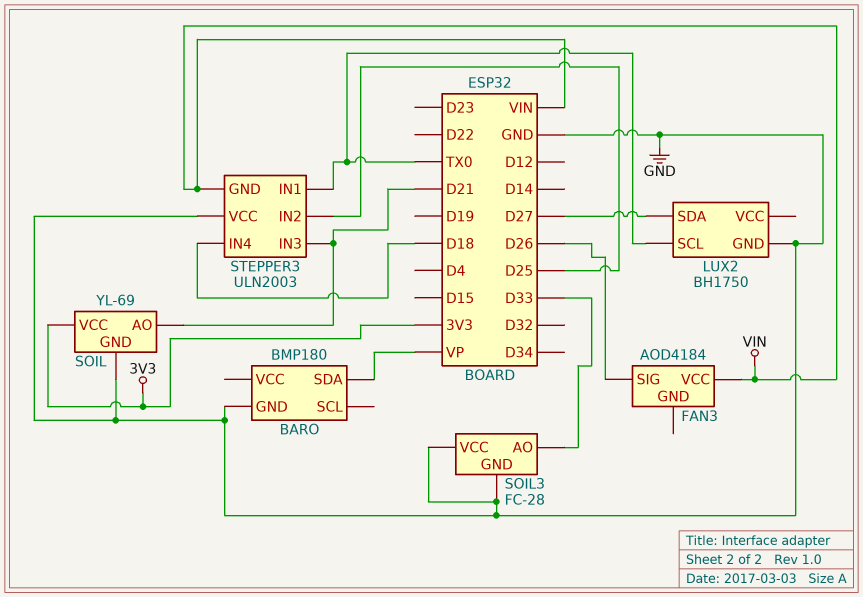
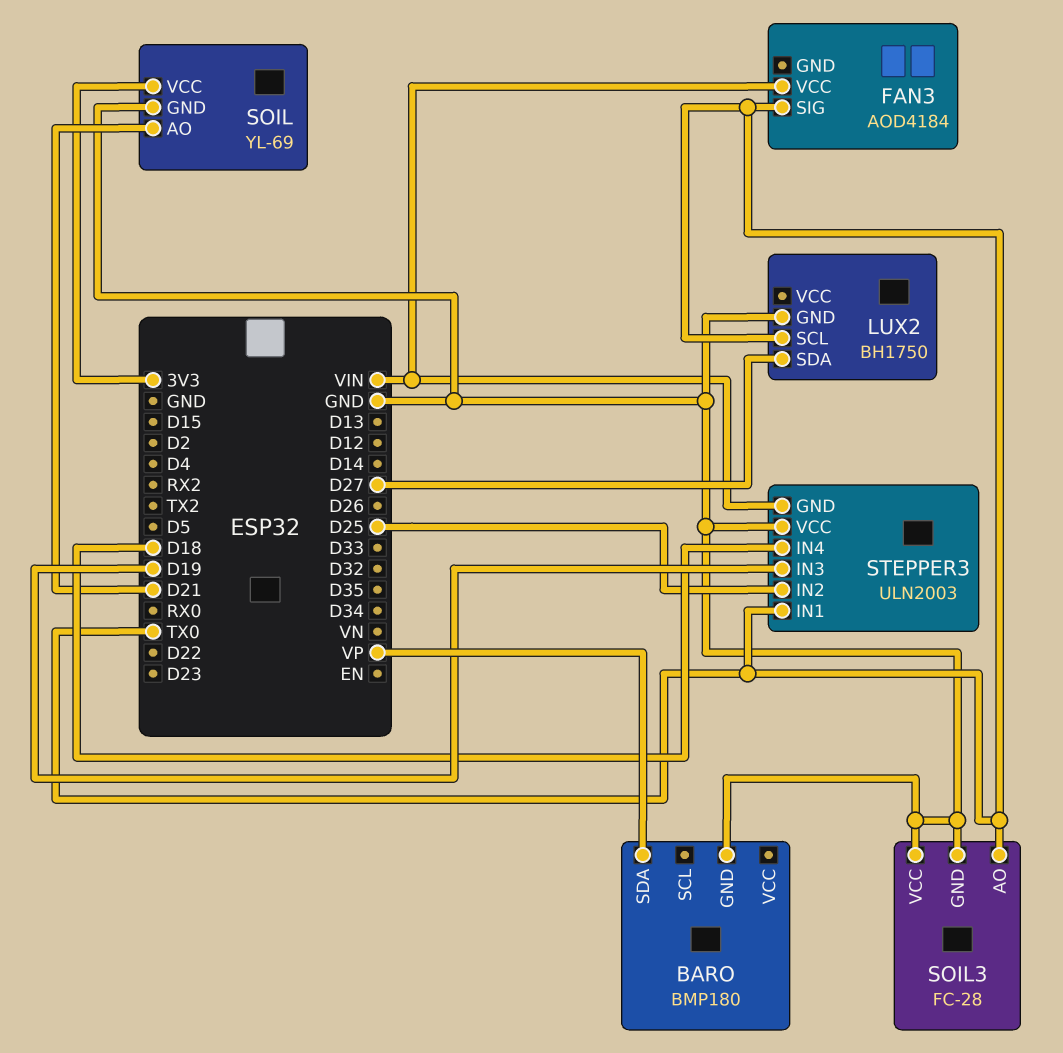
FAN3 pin SIG: D26 -> TX0
SOIL3 pin AO: D33 -> TX0
STEPPER3 pin IN3: D21 -> D19

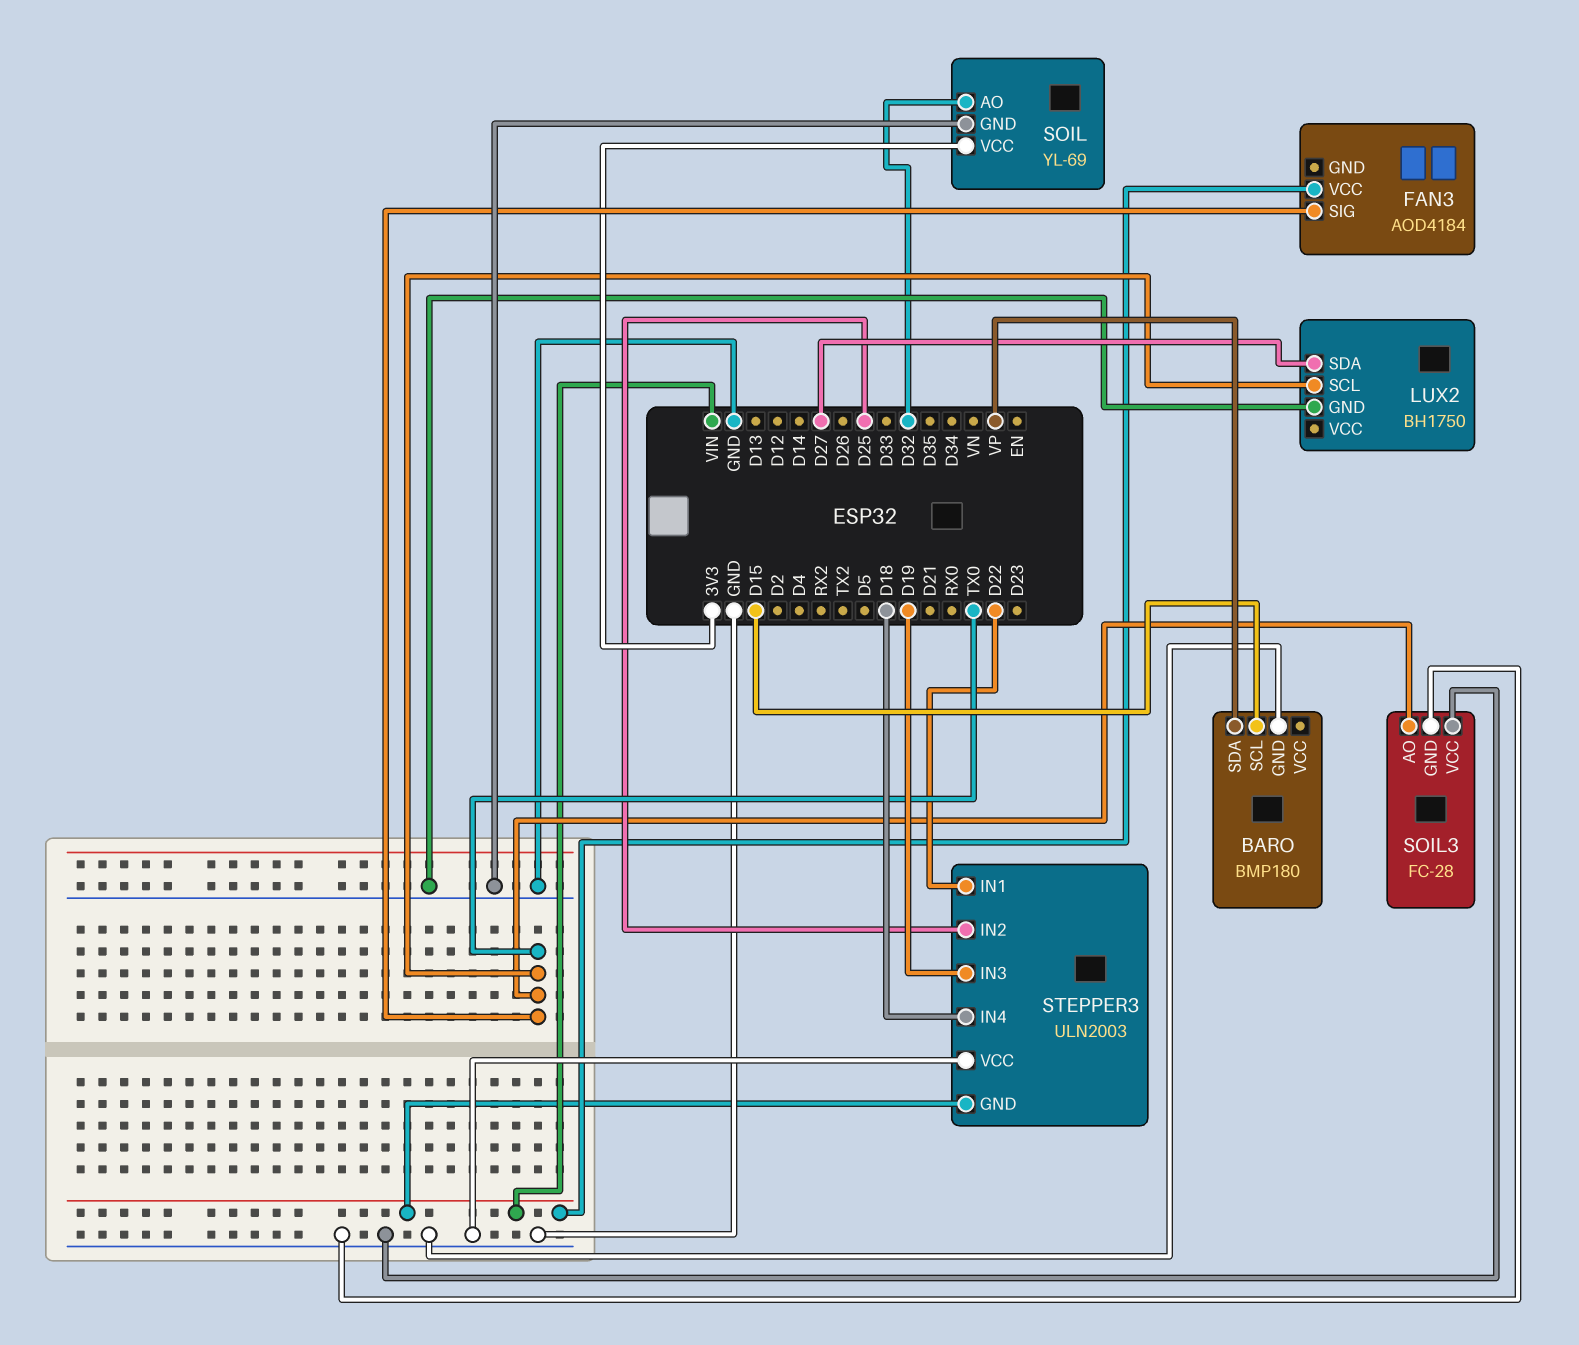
BARO pin SCL: none -> D15
SOIL pin AO: D21 -> D32
STEPPER3 pin IN1: TX0 -> D22

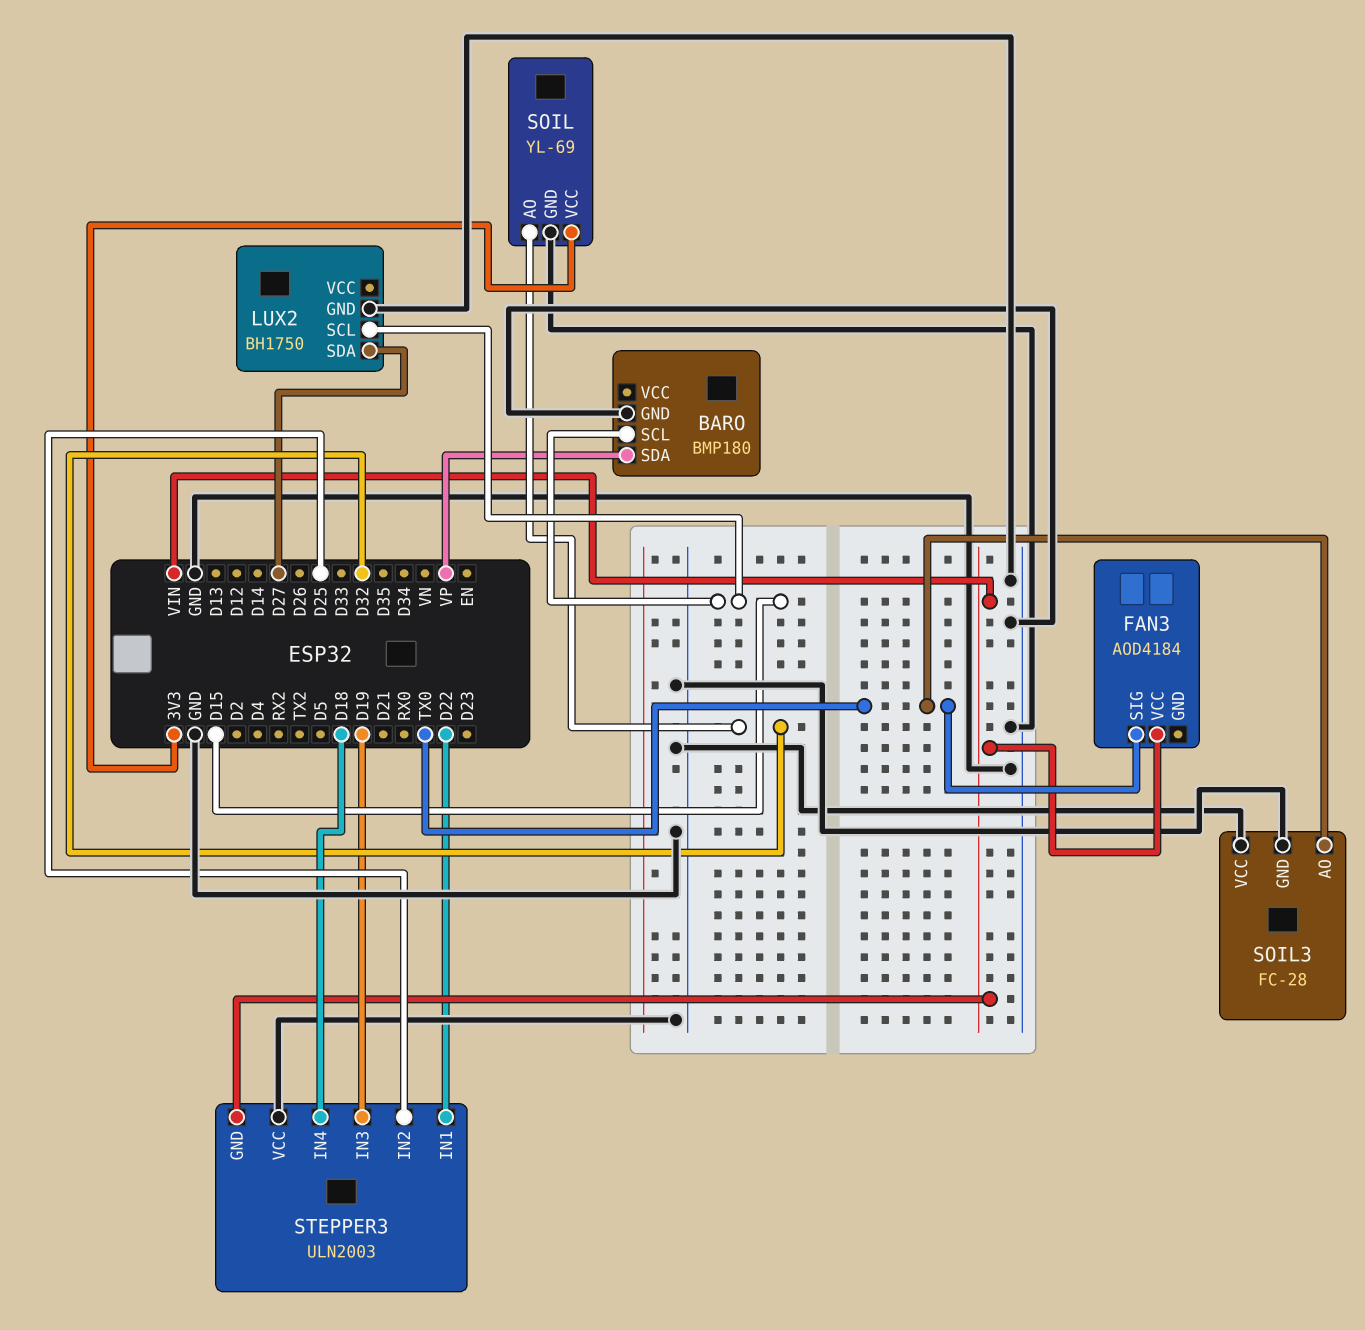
LUX2 pin SCL: TX0 -> D15

